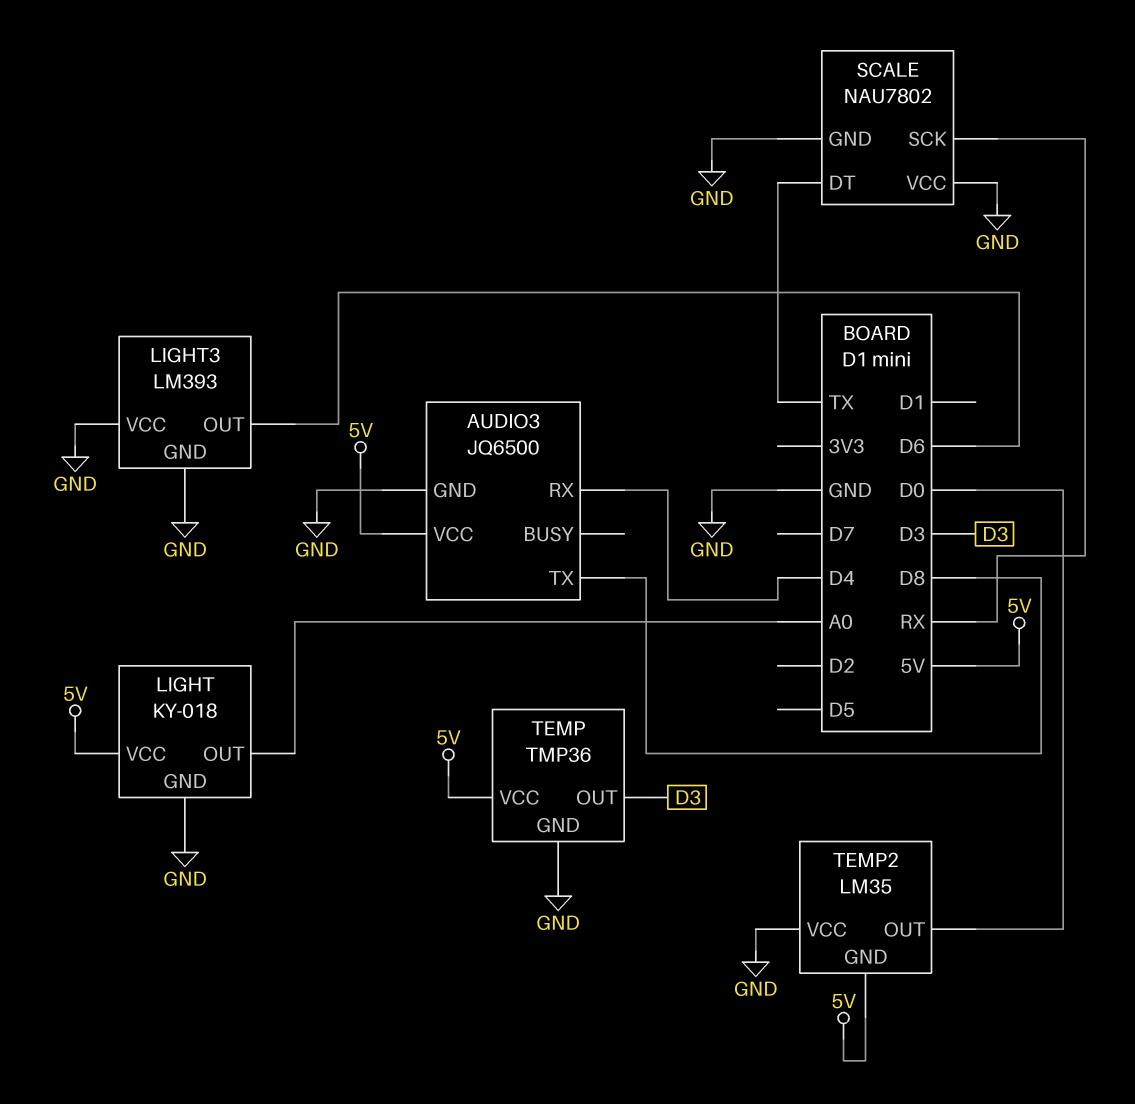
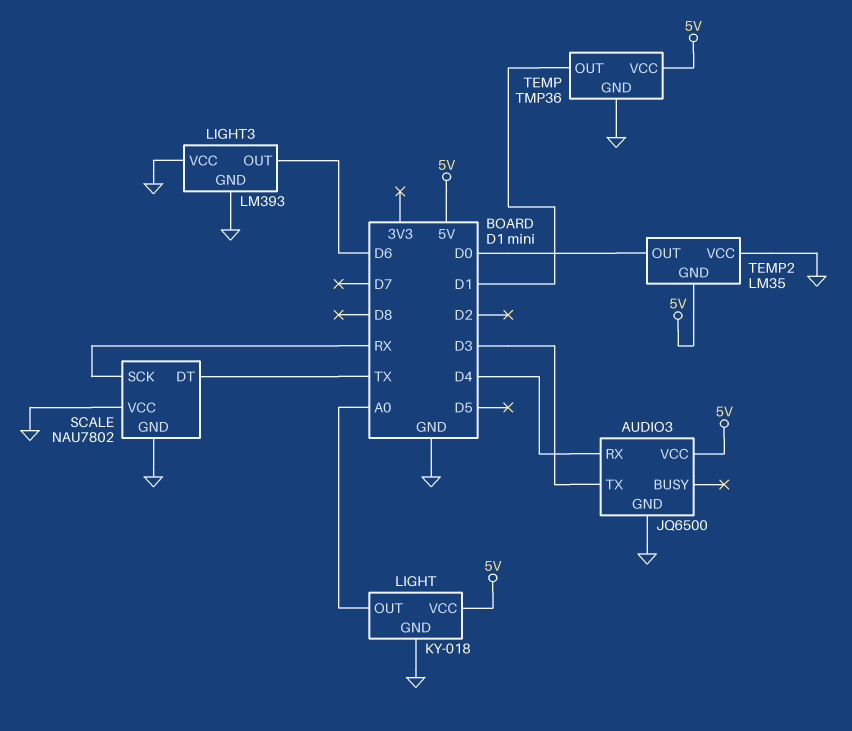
AUDIO3 pin TX: D8 -> D3
TEMP pin OUT: D3 -> D1

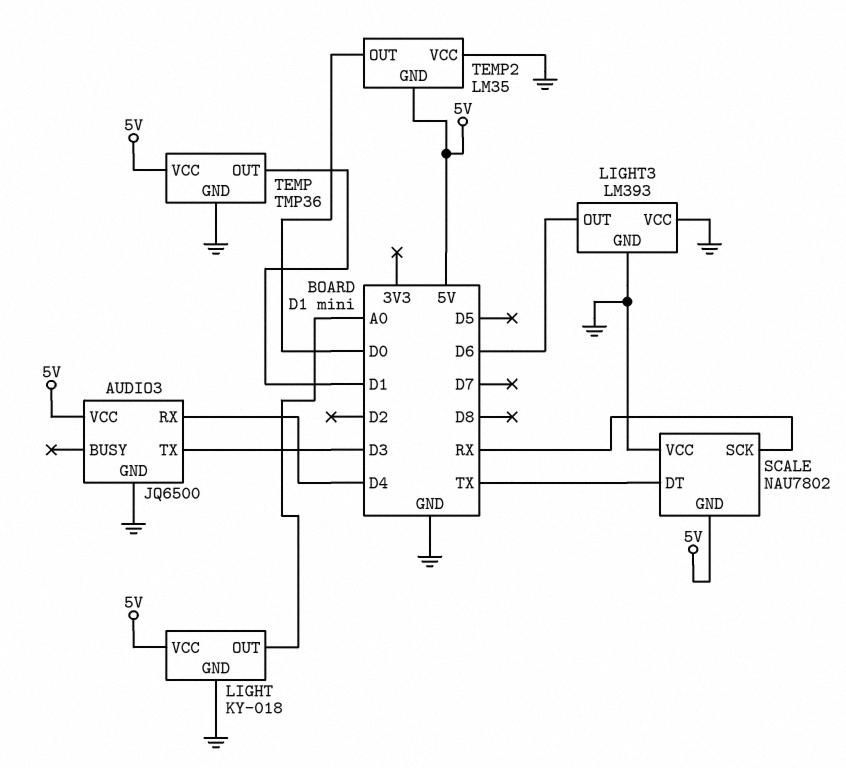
SCALE pin GND: GND -> 5V

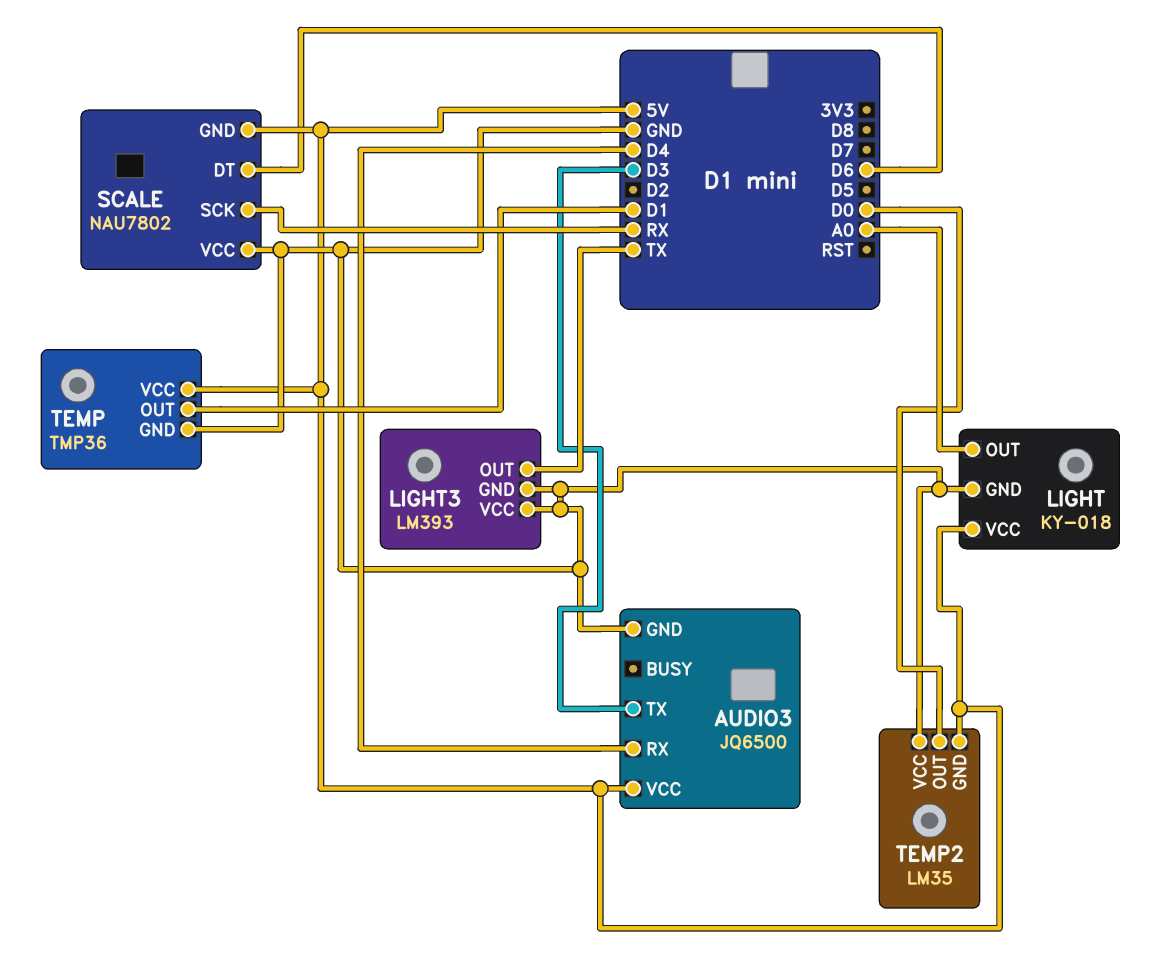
LIGHT3 pin OUT: D6 -> TX
SCALE pin DT: TX -> D6

